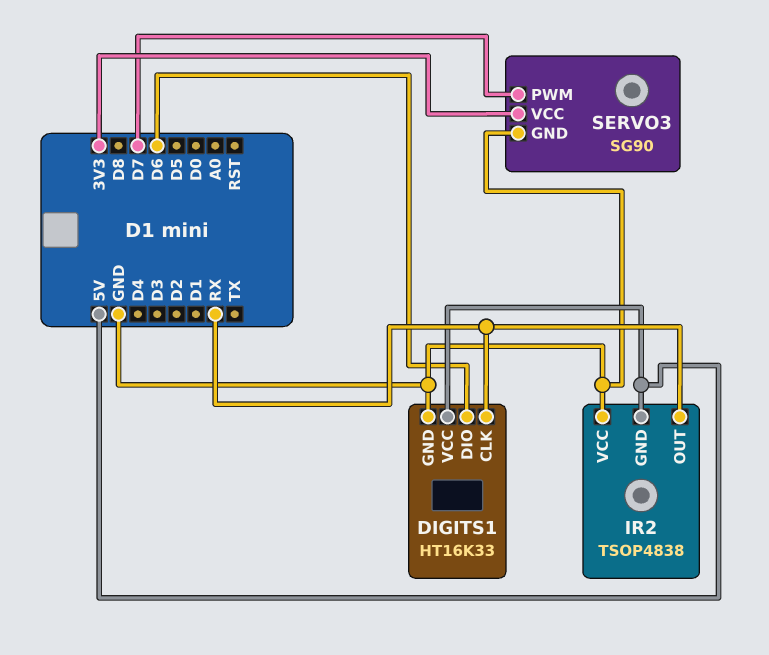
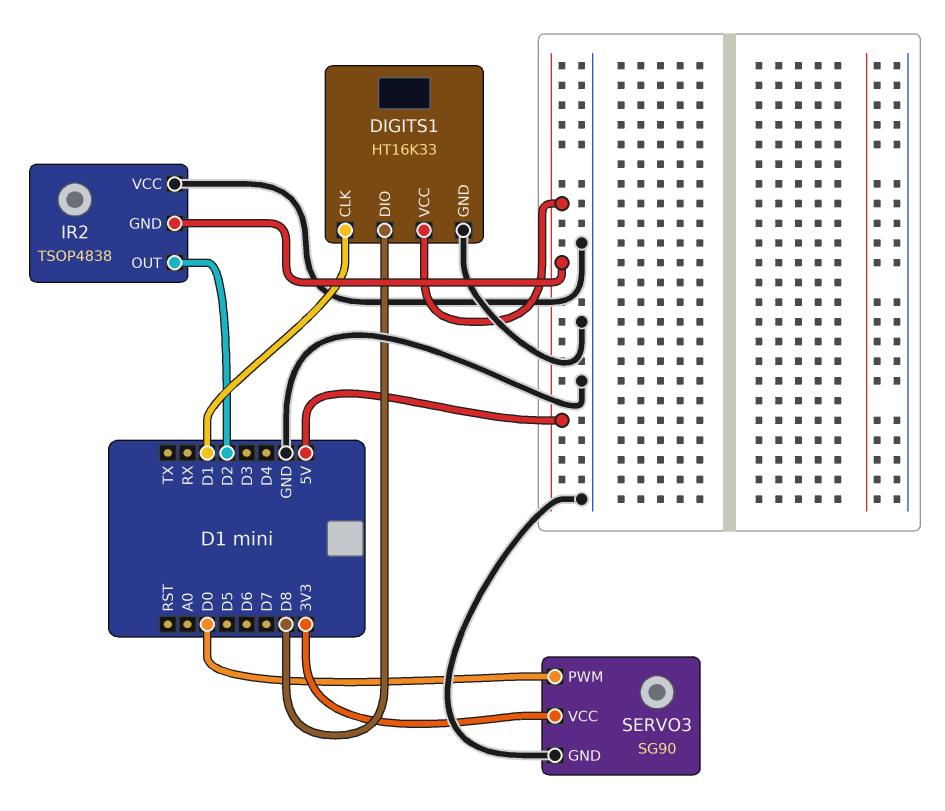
DIGITS1 pin CLK: RX -> D1
DIGITS1 pin DIO: D6 -> D8
IR2 pin OUT: RX -> D2
SERVO3 pin PWM: D7 -> D0

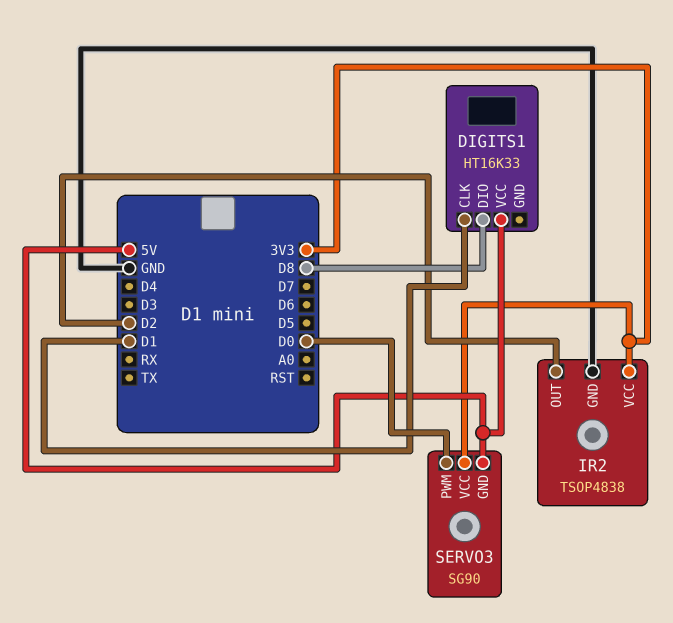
DIGITS1 pin GND: GND -> none
IR2 pin GND: 5V -> GND
IR2 pin VCC: GND -> 3V3
SERVO3 pin GND: GND -> 5V

